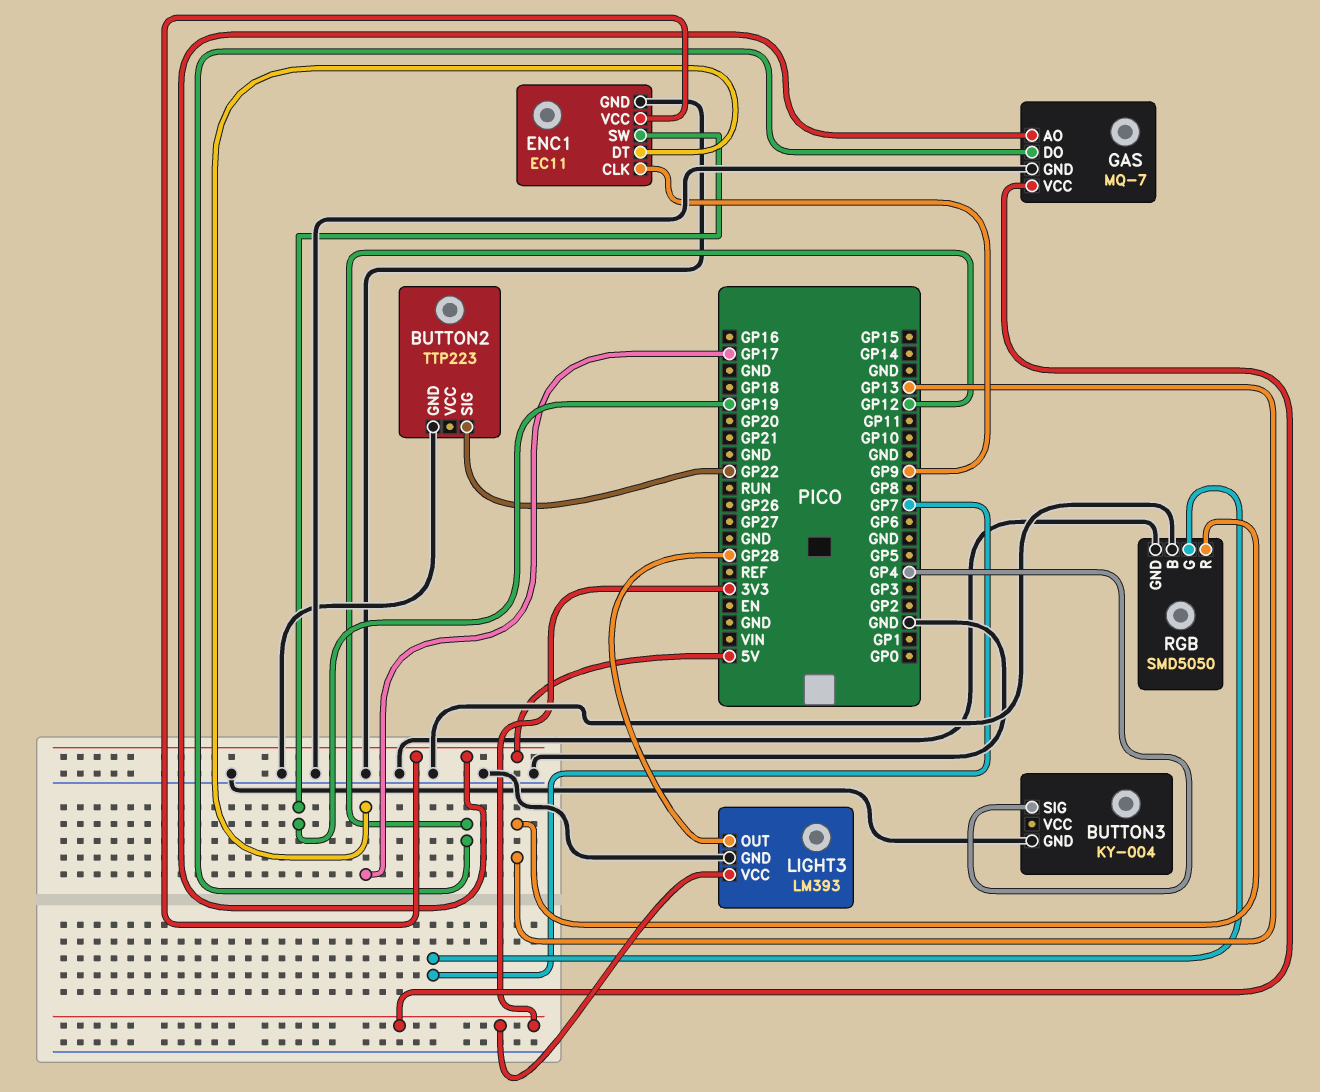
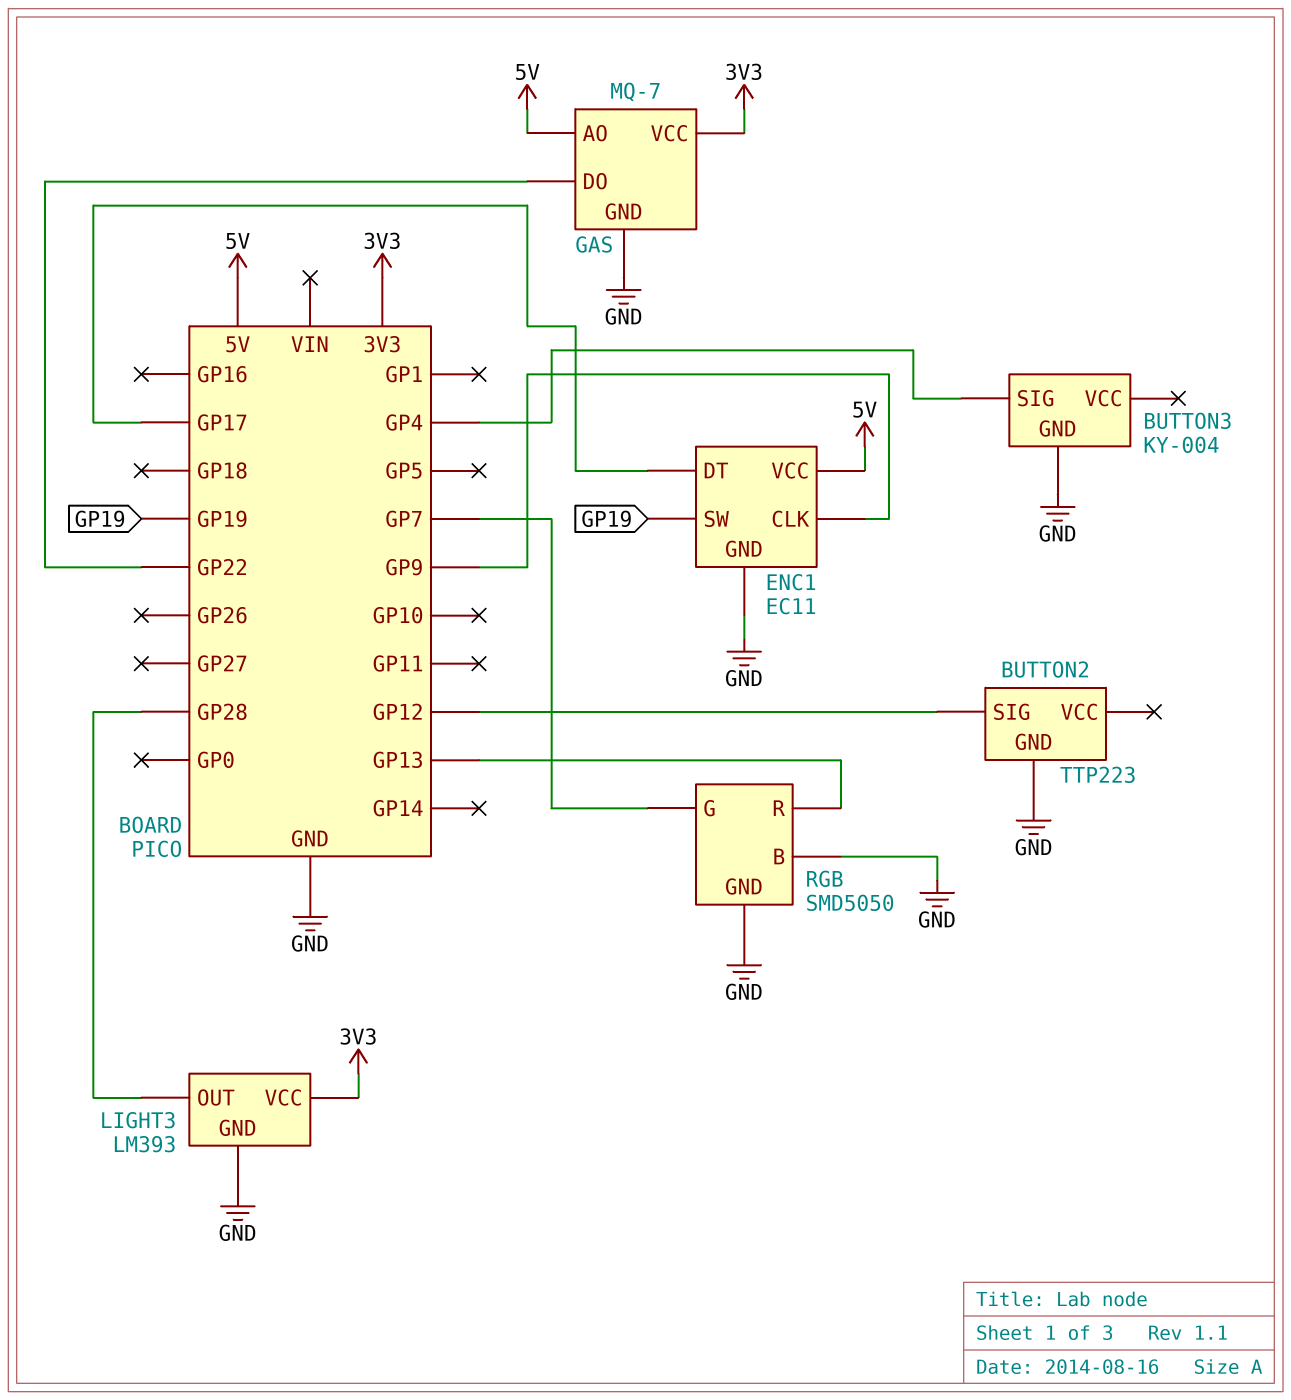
BUTTON2 pin SIG: GP22 -> GP12
GAS pin DO: GP12 -> GP22

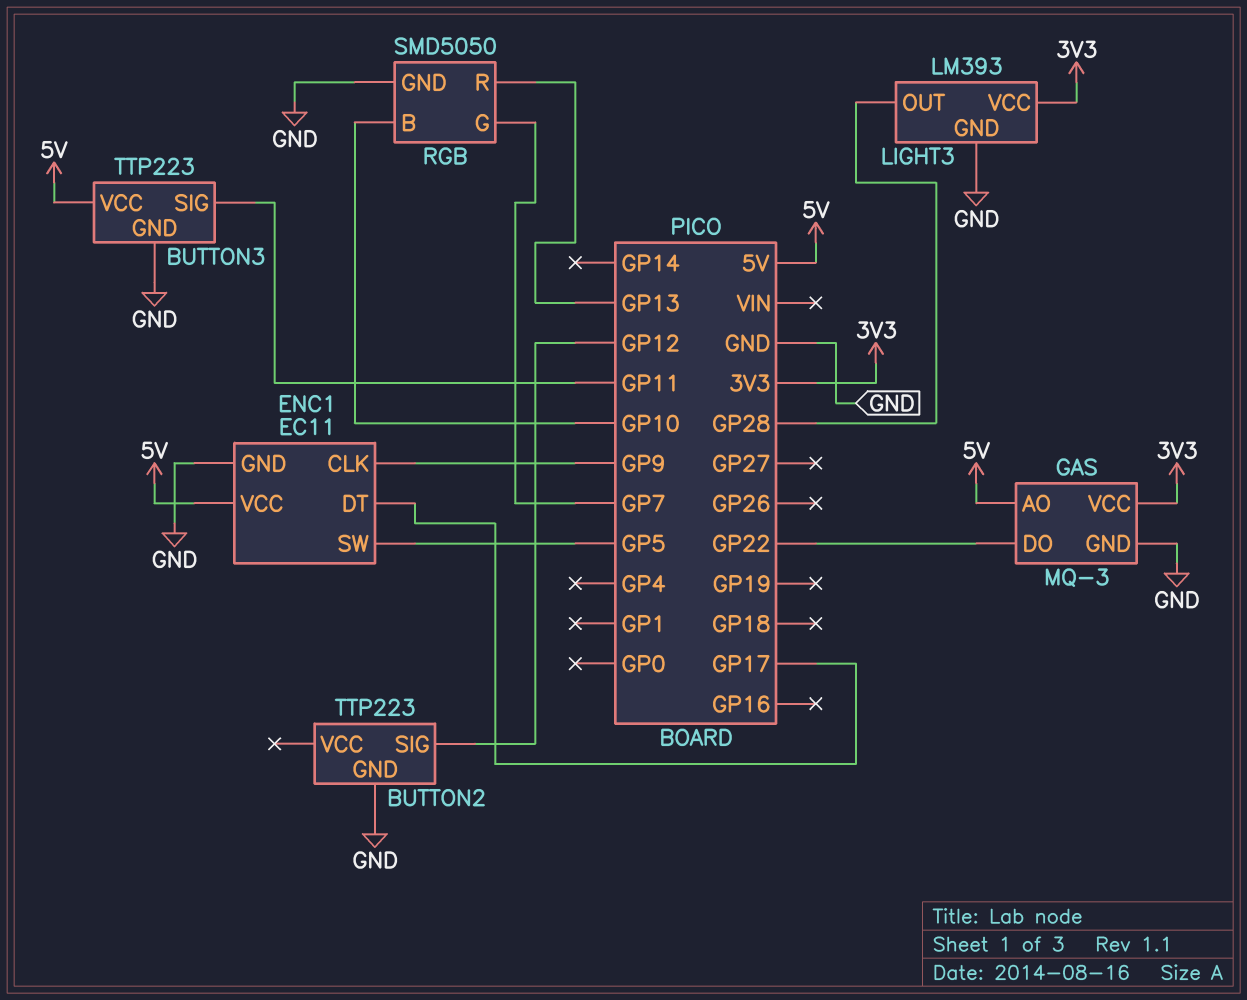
BUTTON3: KY-004 -> TTP223
BUTTON3 pin SIG: GP4 -> GP11
BUTTON3 pin VCC: none -> 5V
ENC1 pin SW: GP19 -> GP5
GAS: MQ-7 -> MQ-3
RGB pin B: GND -> GP10

